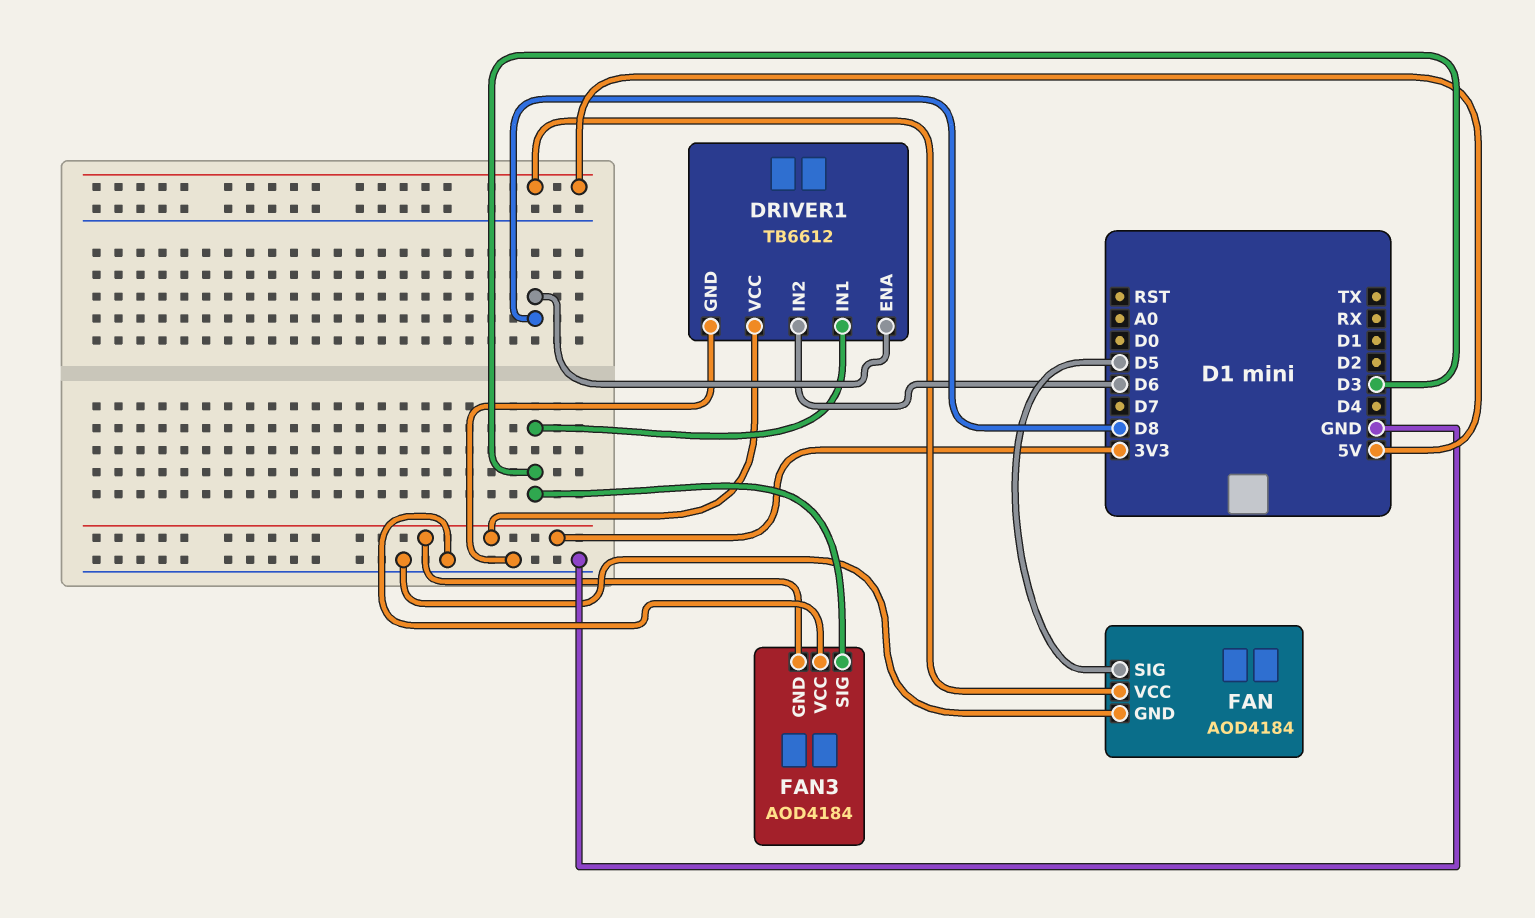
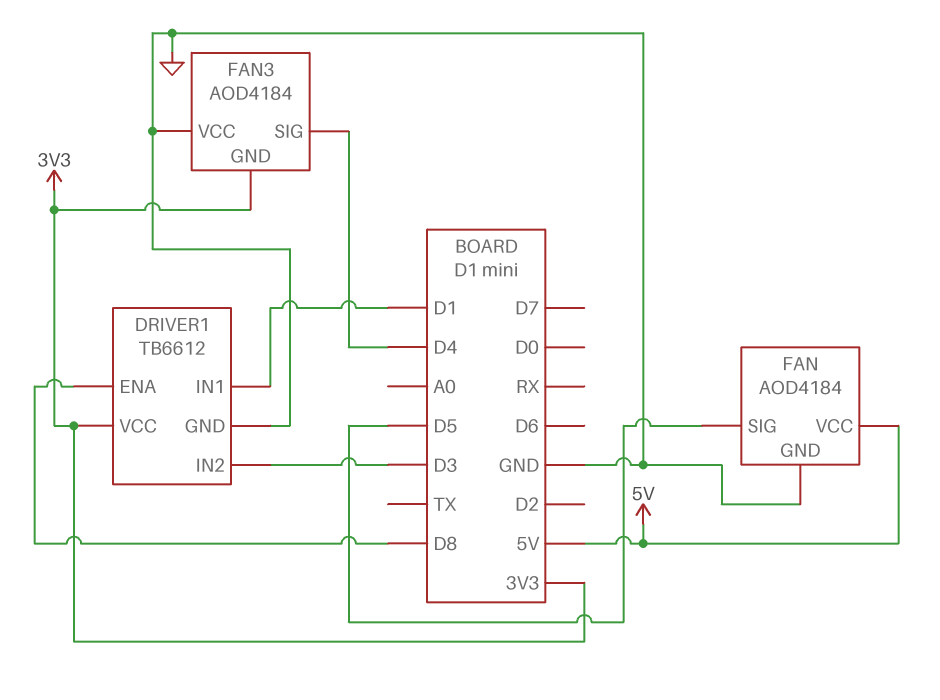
DRIVER1 pin IN1: D3 -> D1
DRIVER1 pin IN2: D6 -> D3
FAN3 pin SIG: D3 -> D4

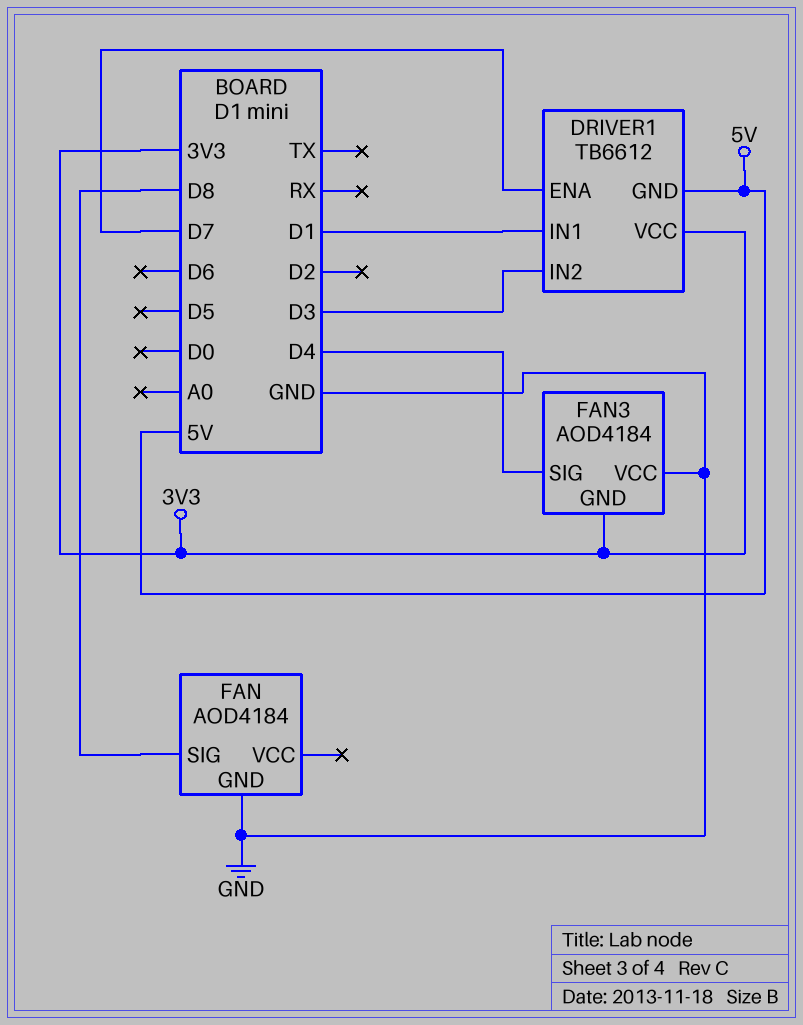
DRIVER1 pin ENA: D8 -> D7
DRIVER1 pin GND: GND -> 5V
FAN pin SIG: D5 -> D8
FAN pin VCC: 5V -> none

